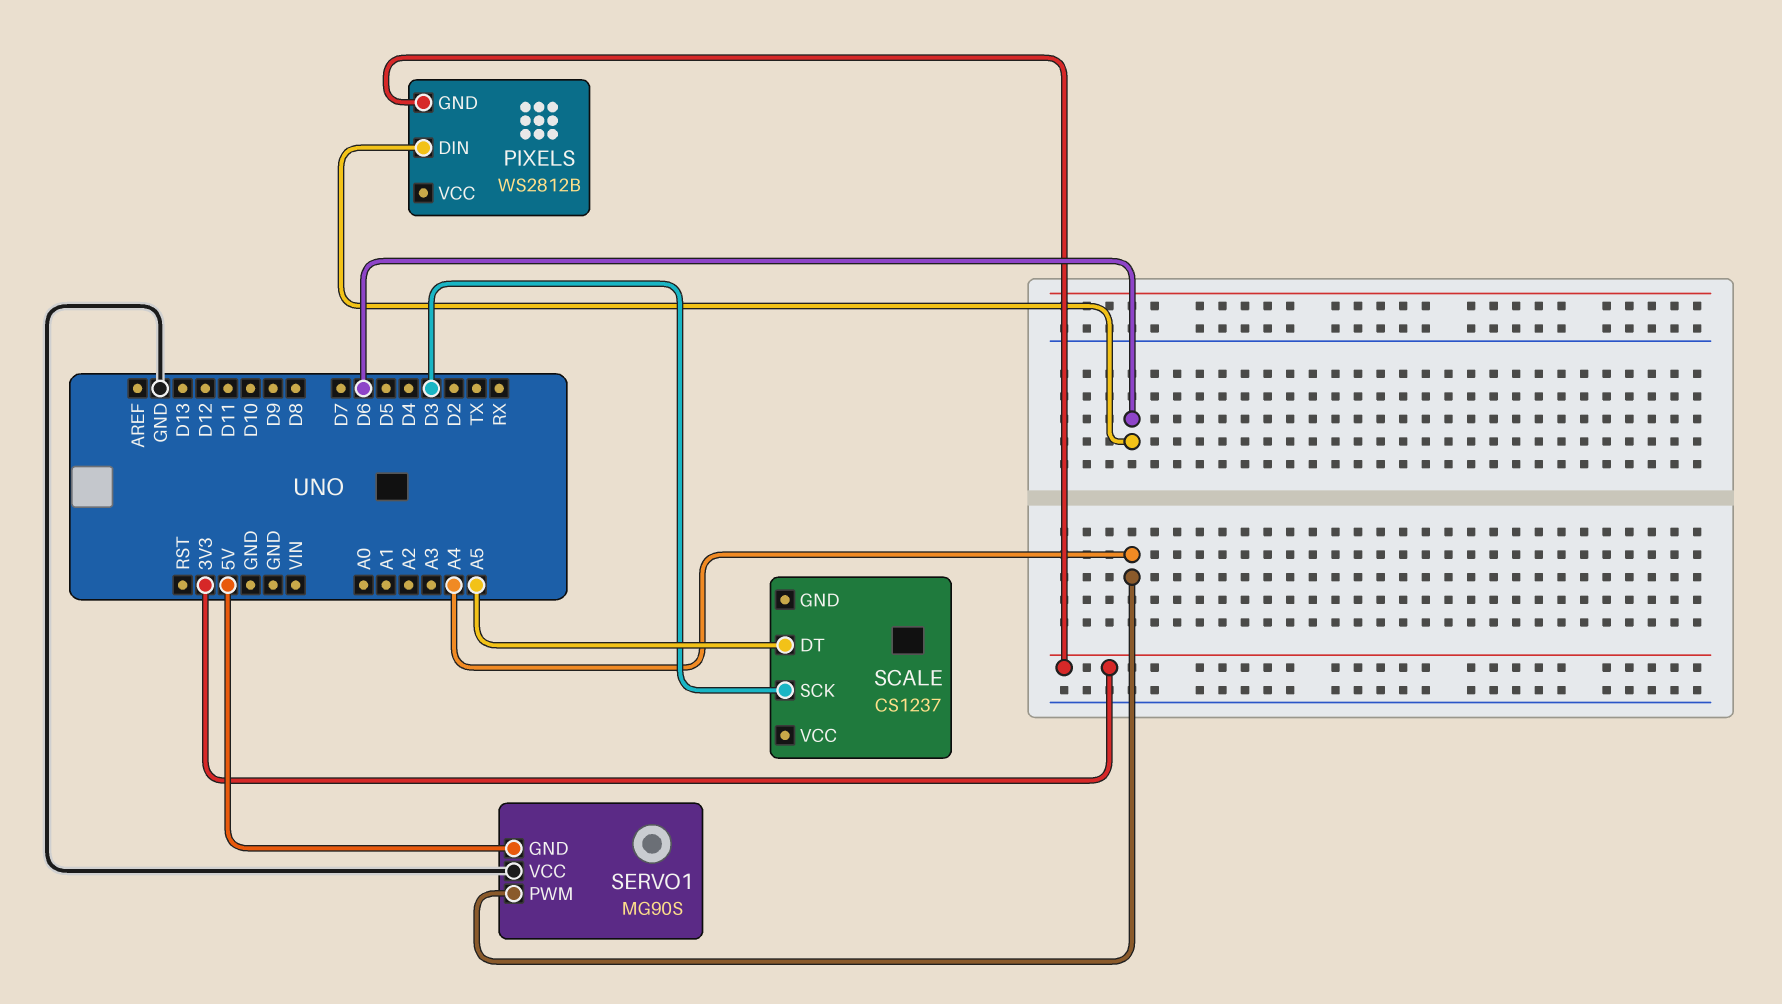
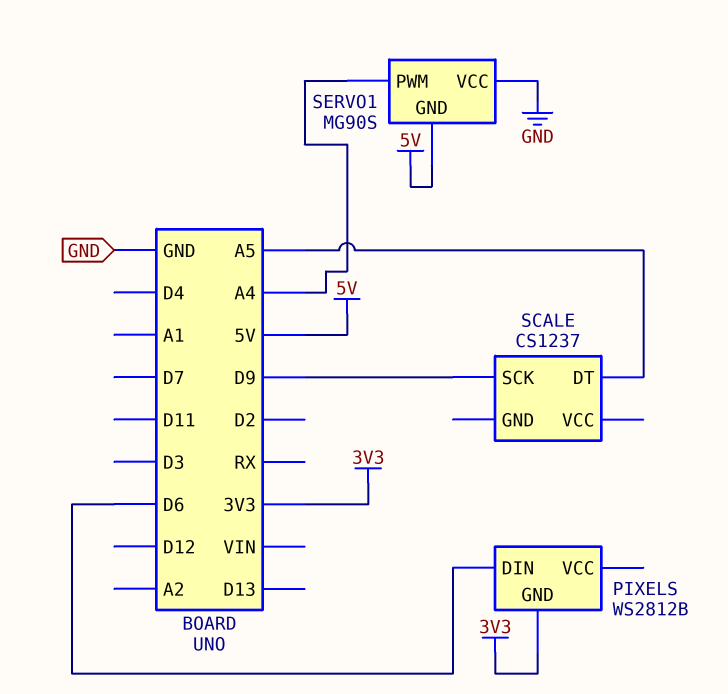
SCALE pin SCK: D3 -> D9

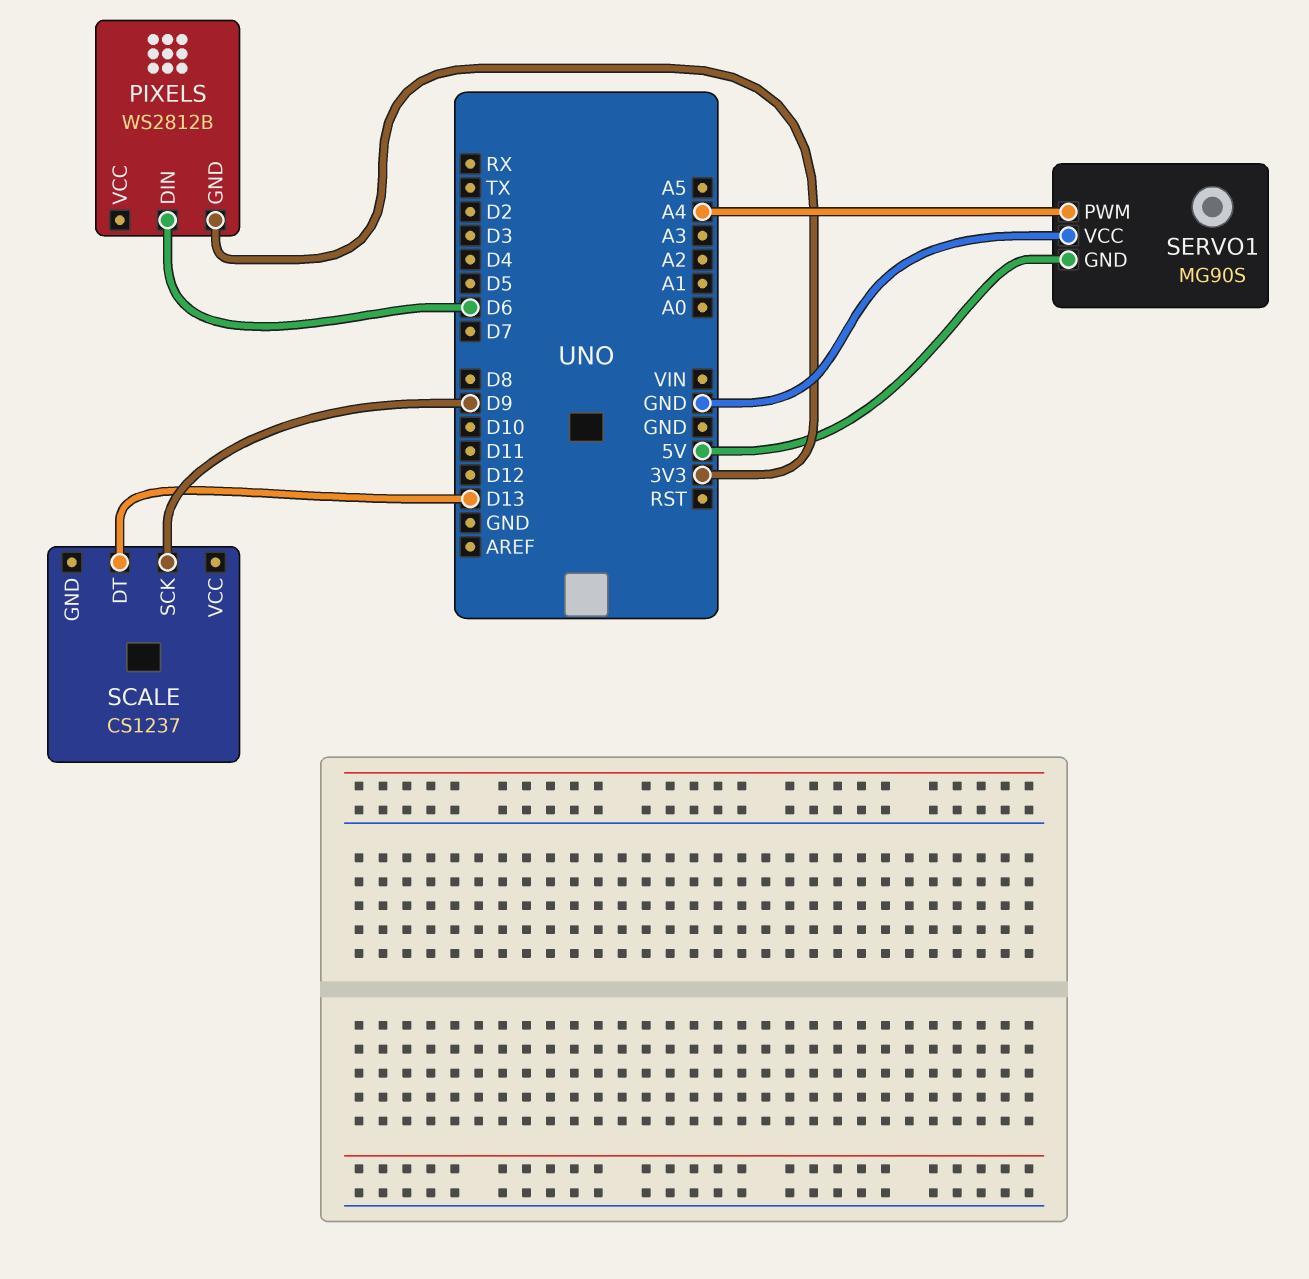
SCALE pin DT: A5 -> D13

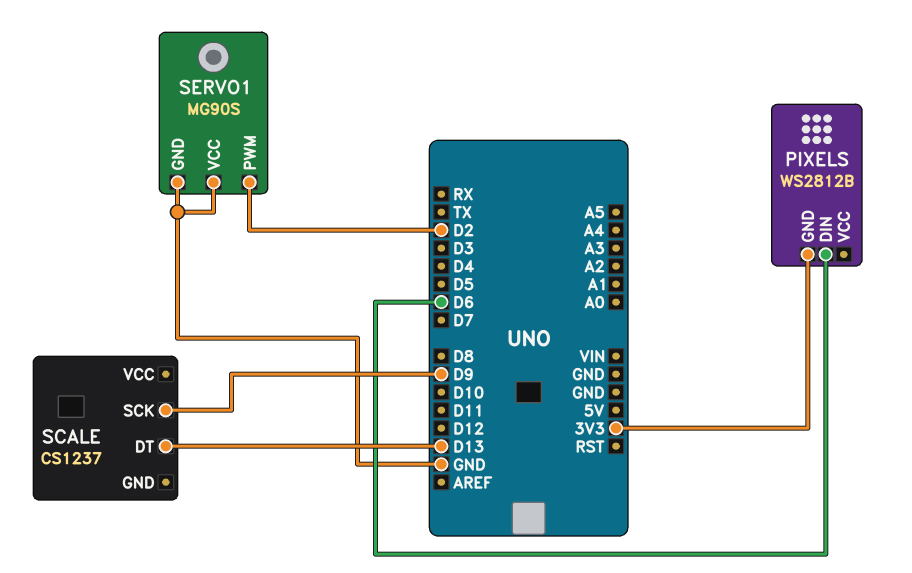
SERVO1 pin GND: 5V -> GND
SERVO1 pin PWM: A4 -> D2

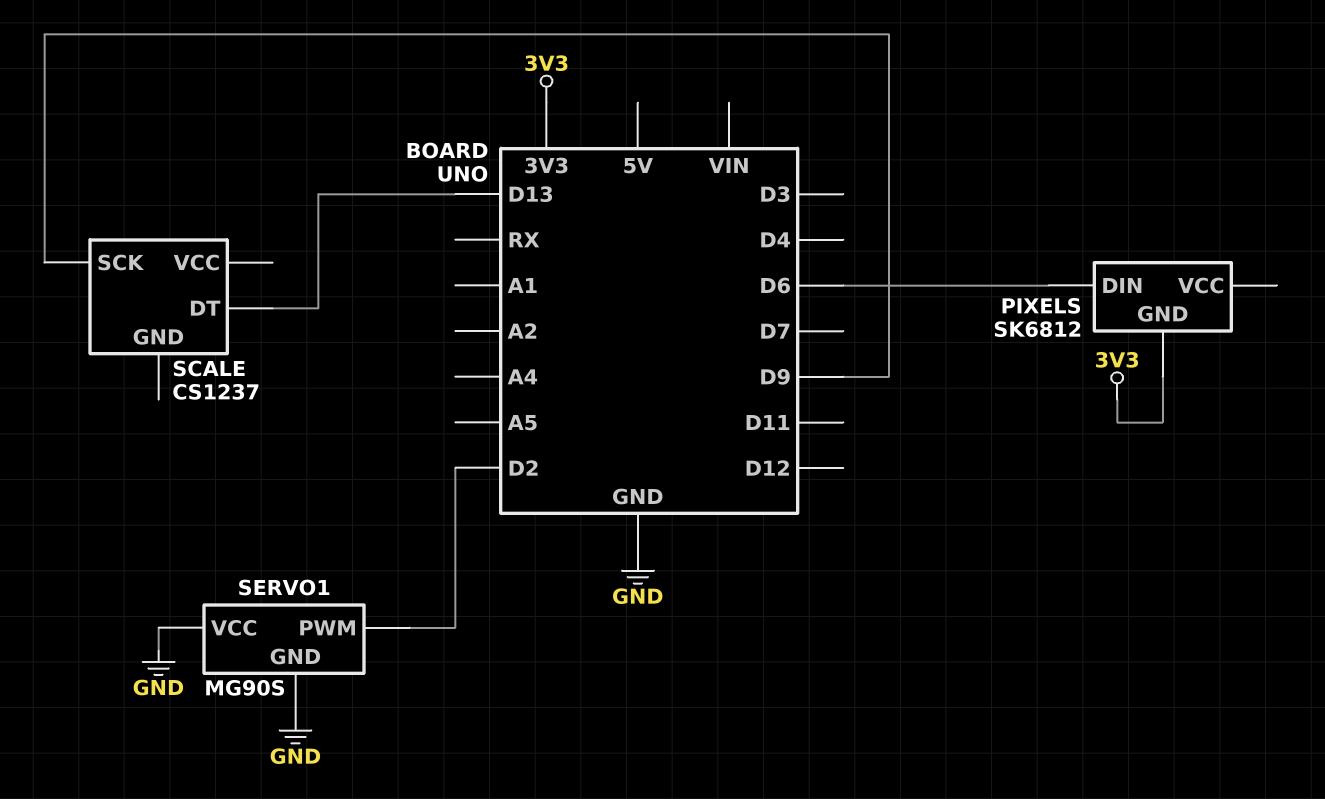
PIXELS: WS2812B -> SK6812

